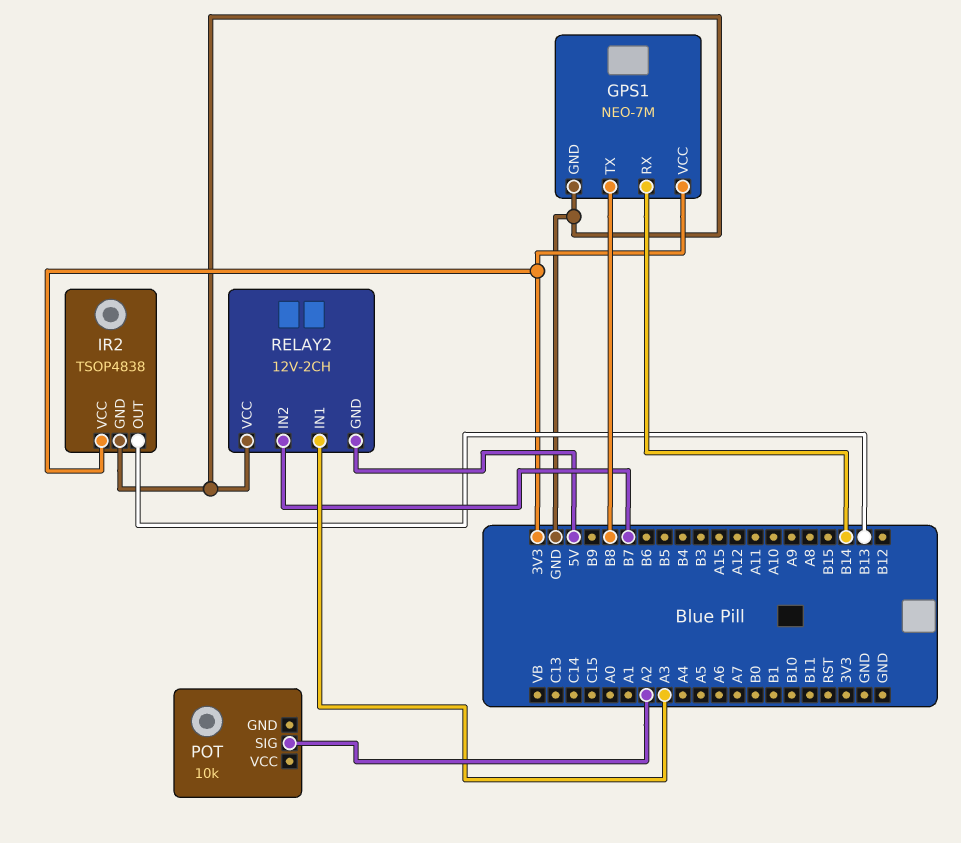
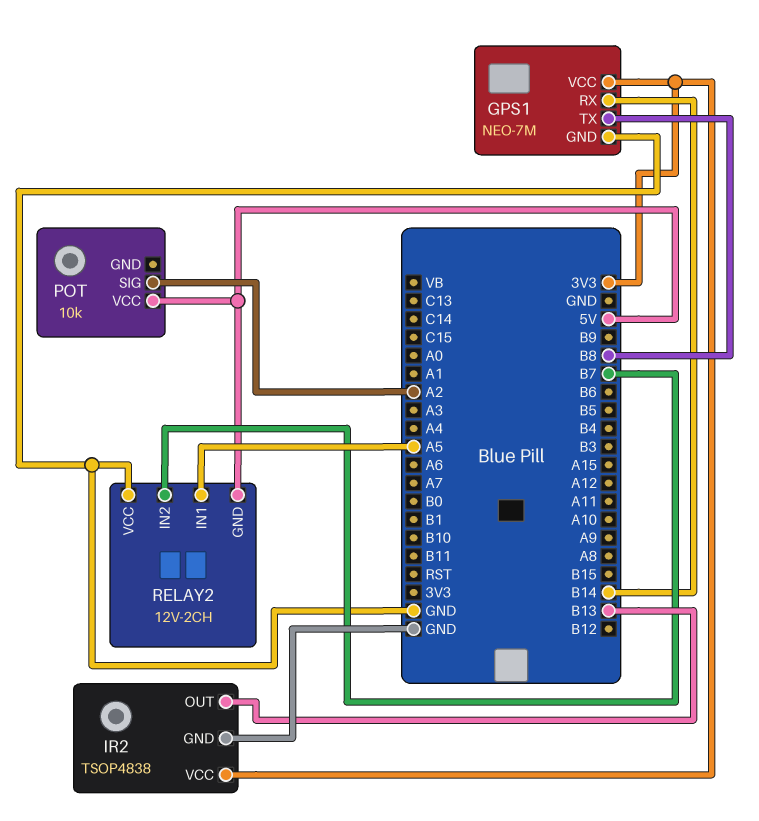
POT pin VCC: none -> 5V
RELAY2 pin IN1: A3 -> A5

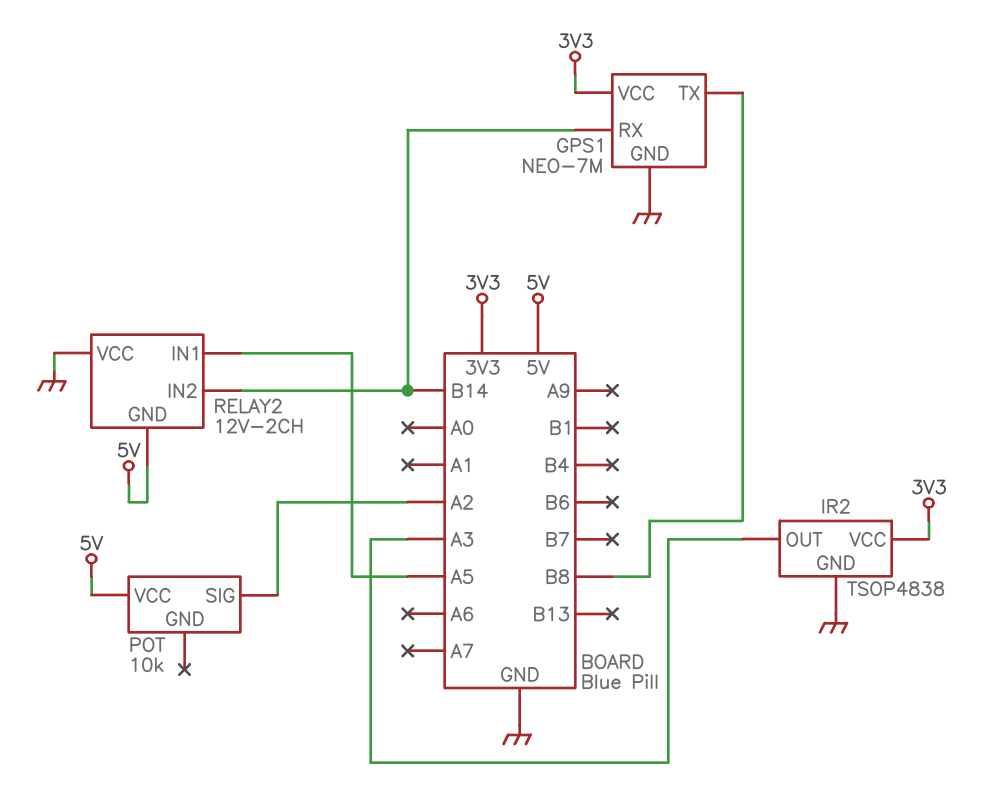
IR2 pin OUT: B13 -> A3
RELAY2 pin IN2: B7 -> B14

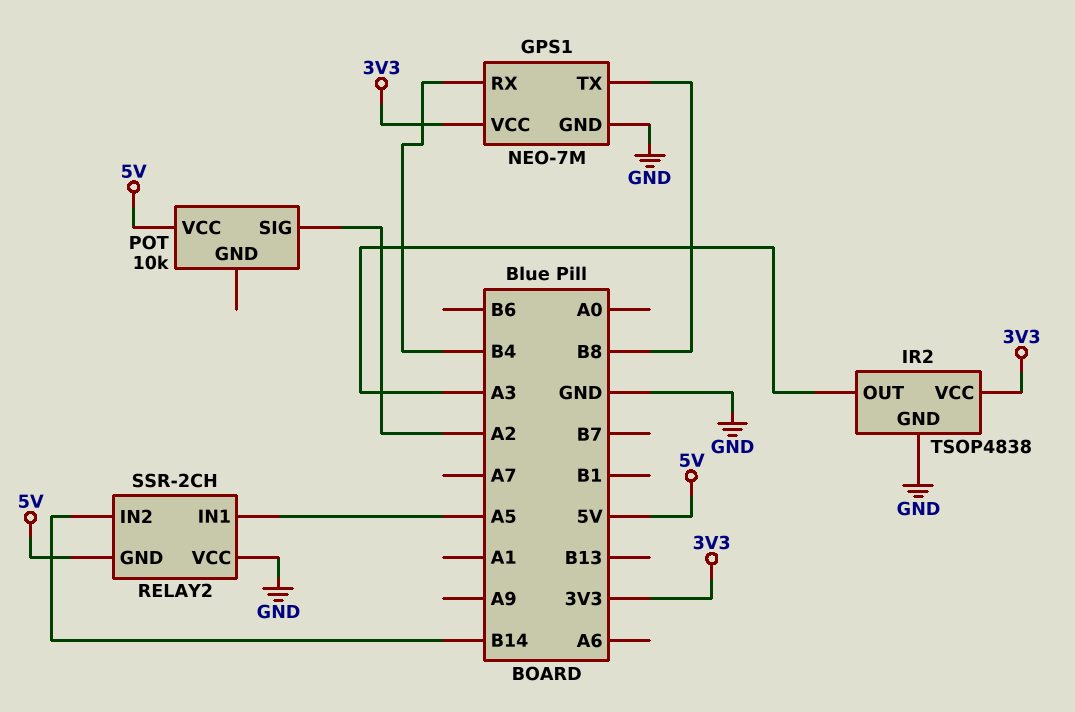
GPS1 pin RX: B14 -> B4
RELAY2: 12V-2CH -> SSR-2CH

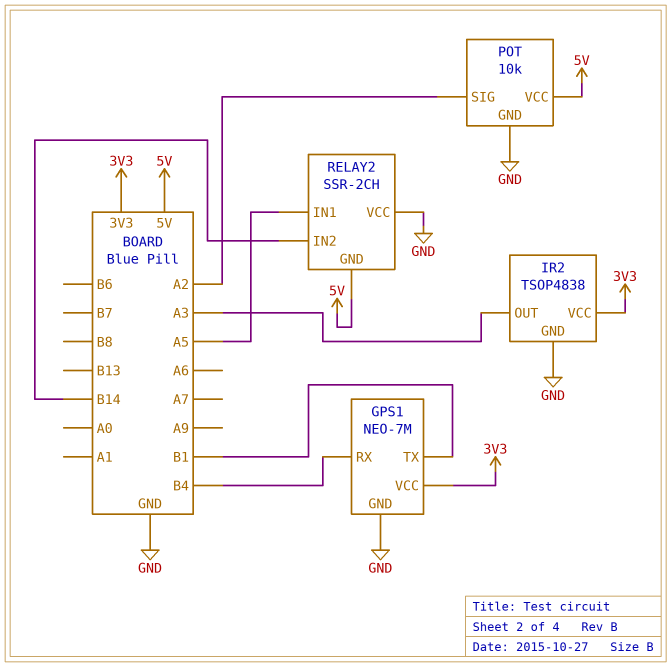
GPS1 pin TX: B8 -> B1
POT pin GND: none -> GND

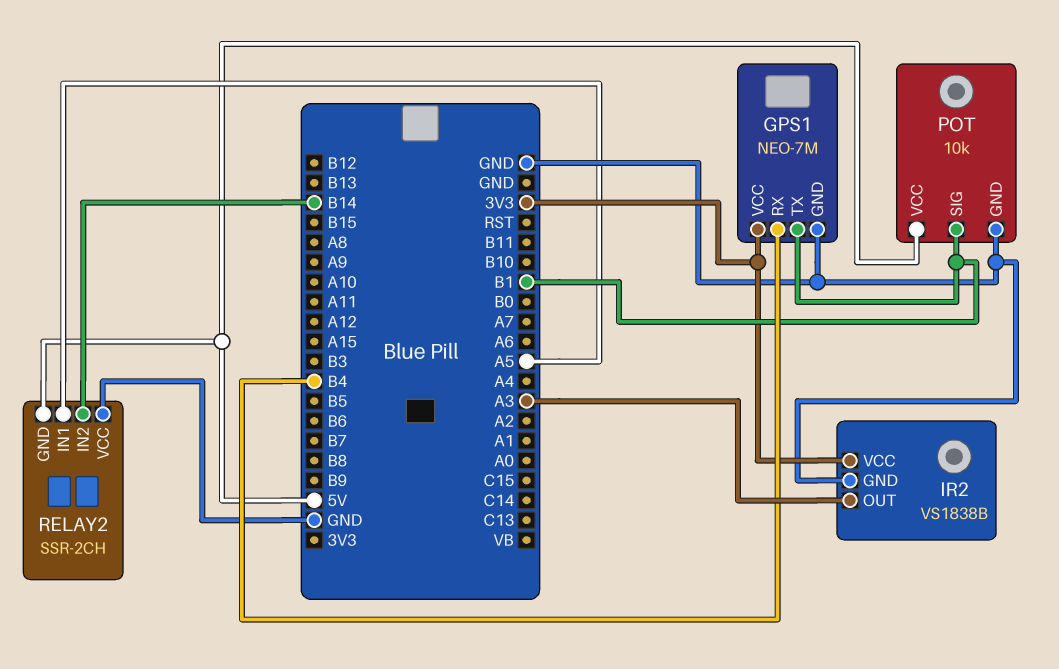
IR2: TSOP4838 -> VS1838B
POT pin SIG: A2 -> B1

